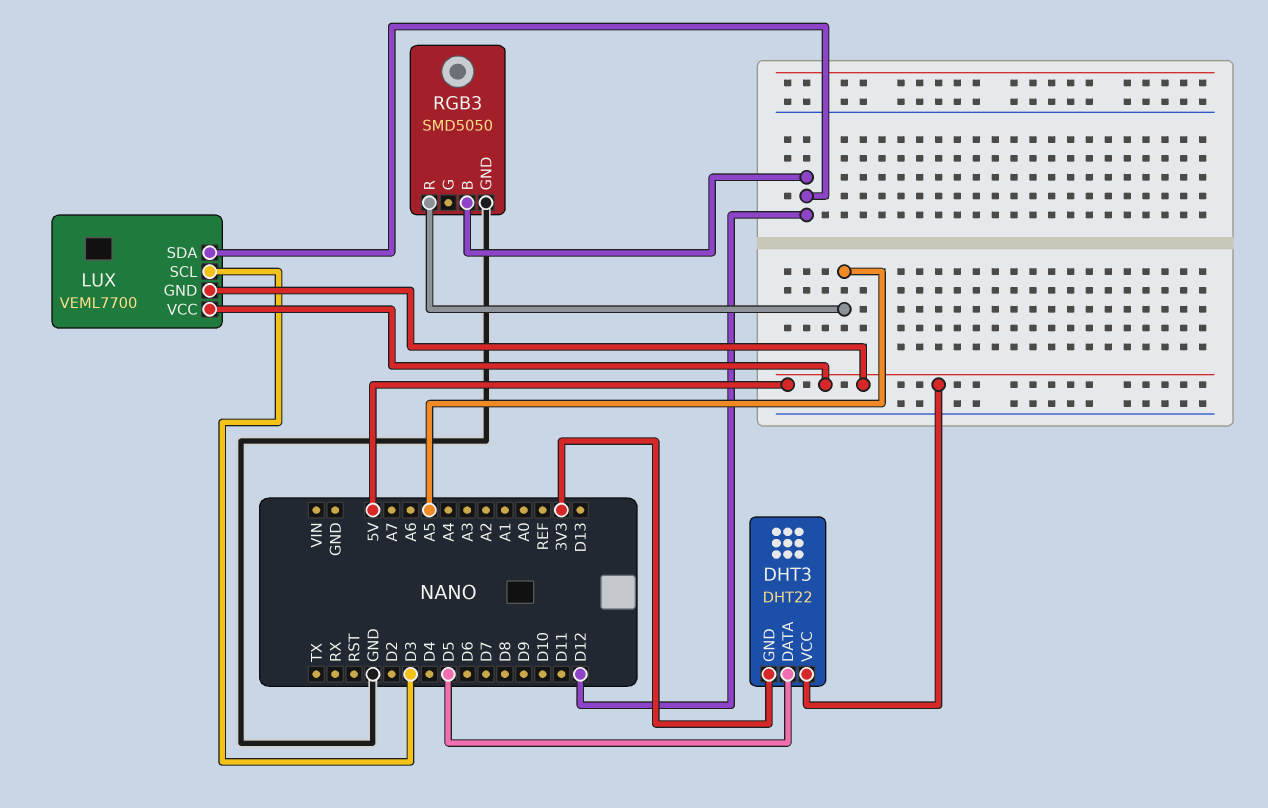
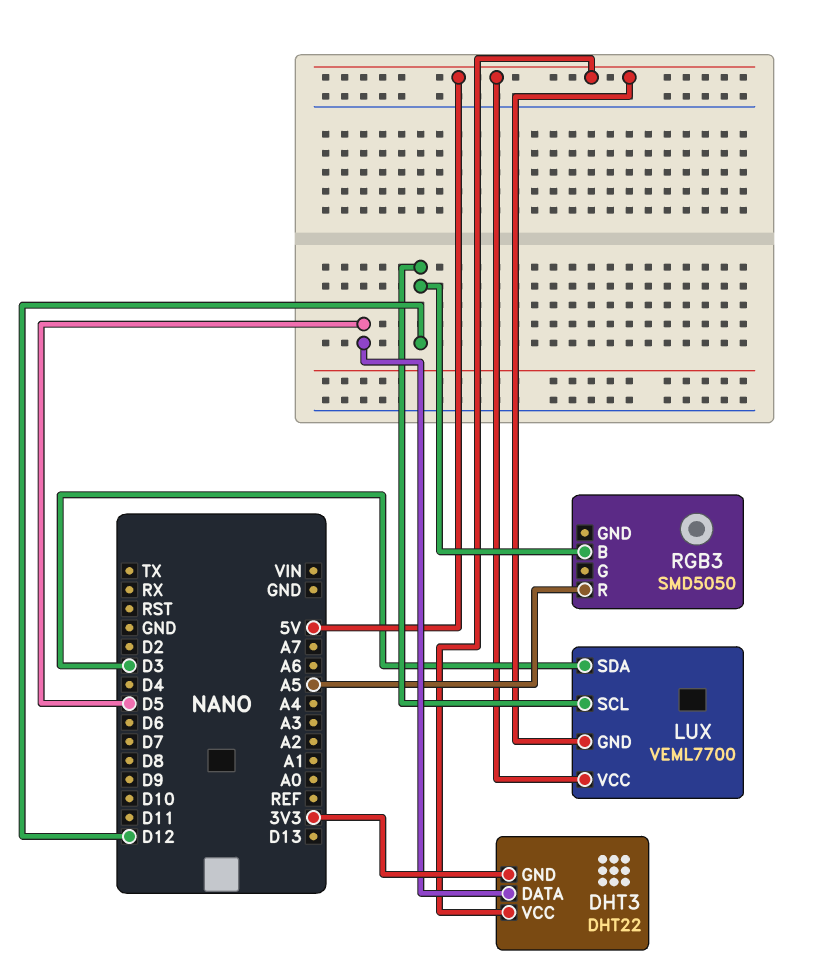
LUX pin SCL: D3 -> D12
LUX pin SDA: D12 -> D3
RGB3 pin GND: GND -> none

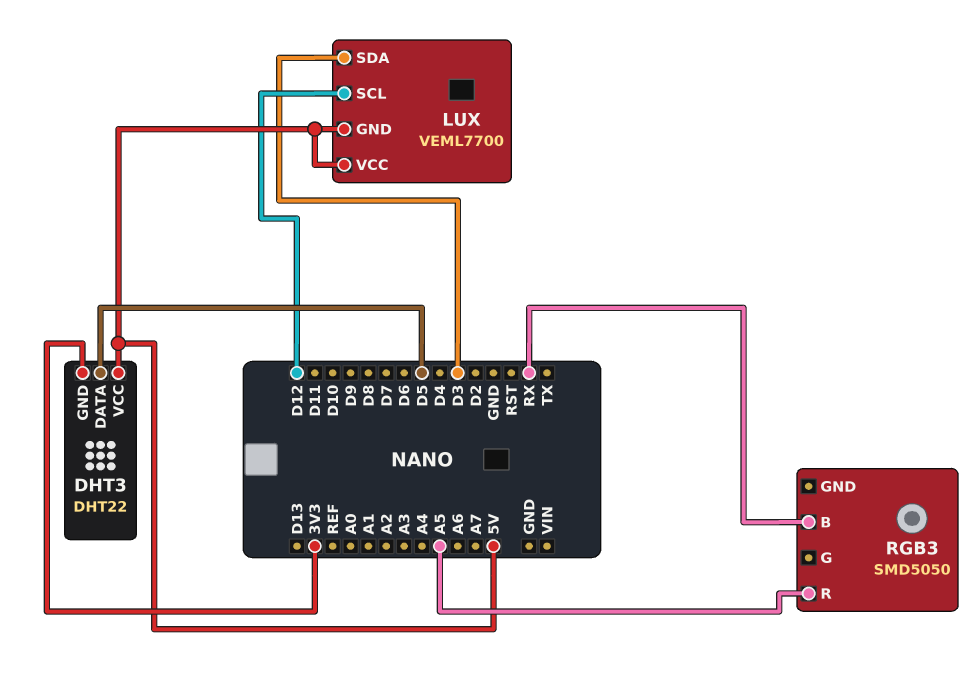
RGB3 pin B: D12 -> RX

